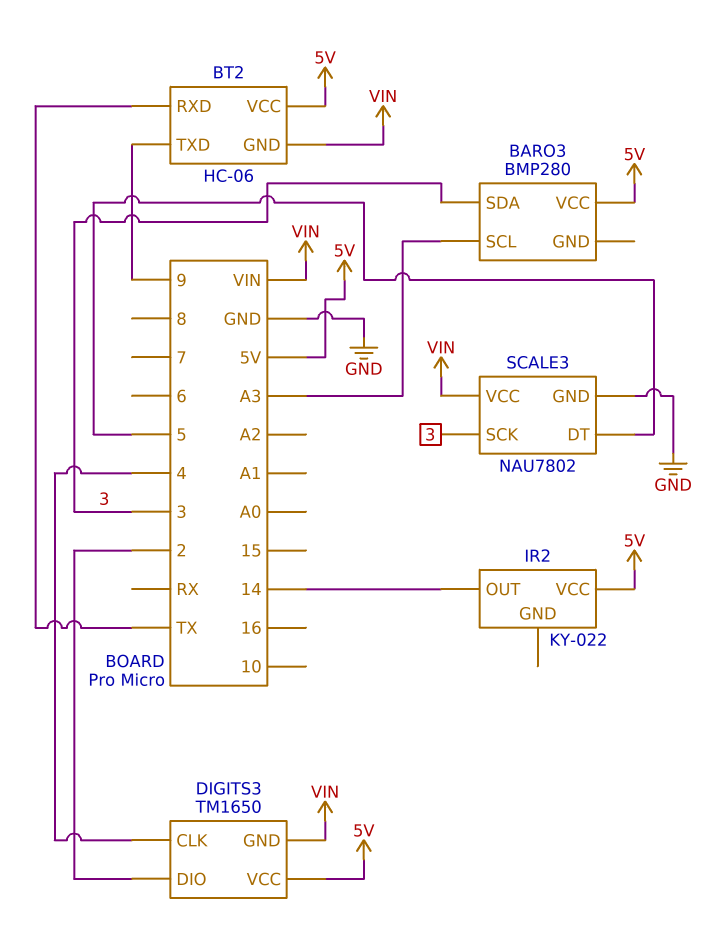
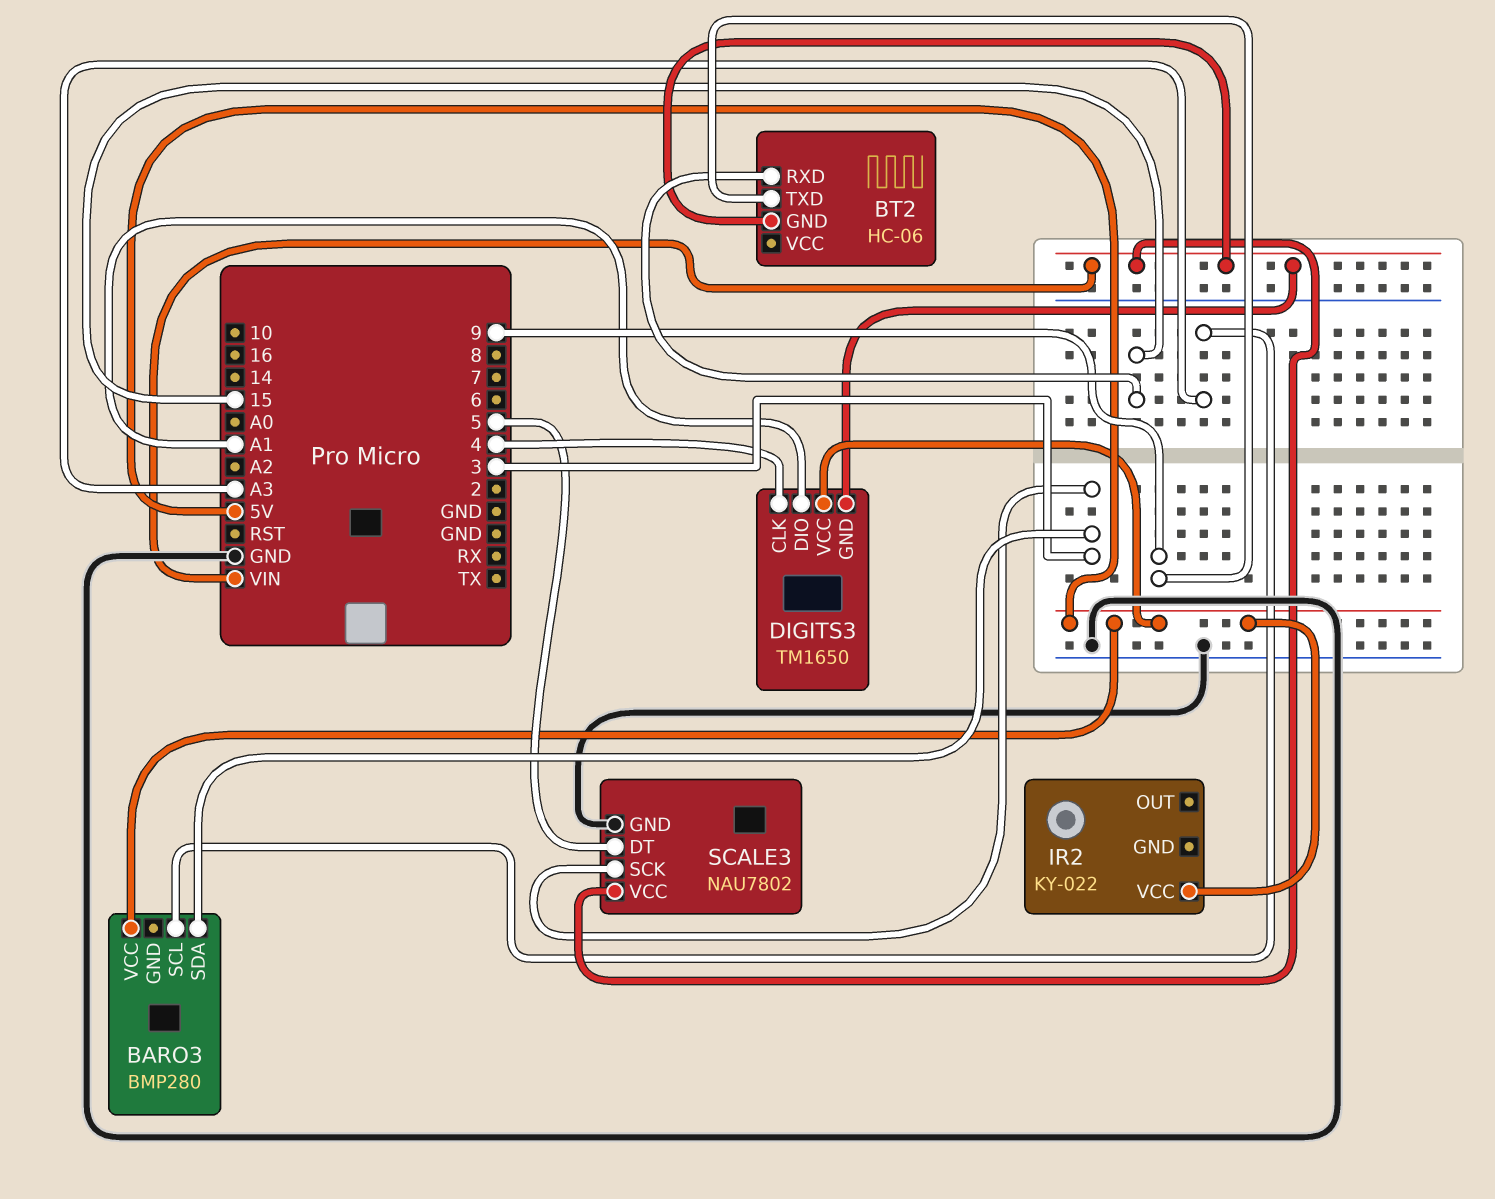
BT2 pin RXD: TX -> 15
BT2 pin VCC: 5V -> none
DIGITS3 pin DIO: 2 -> A1
IR2 pin OUT: 14 -> none

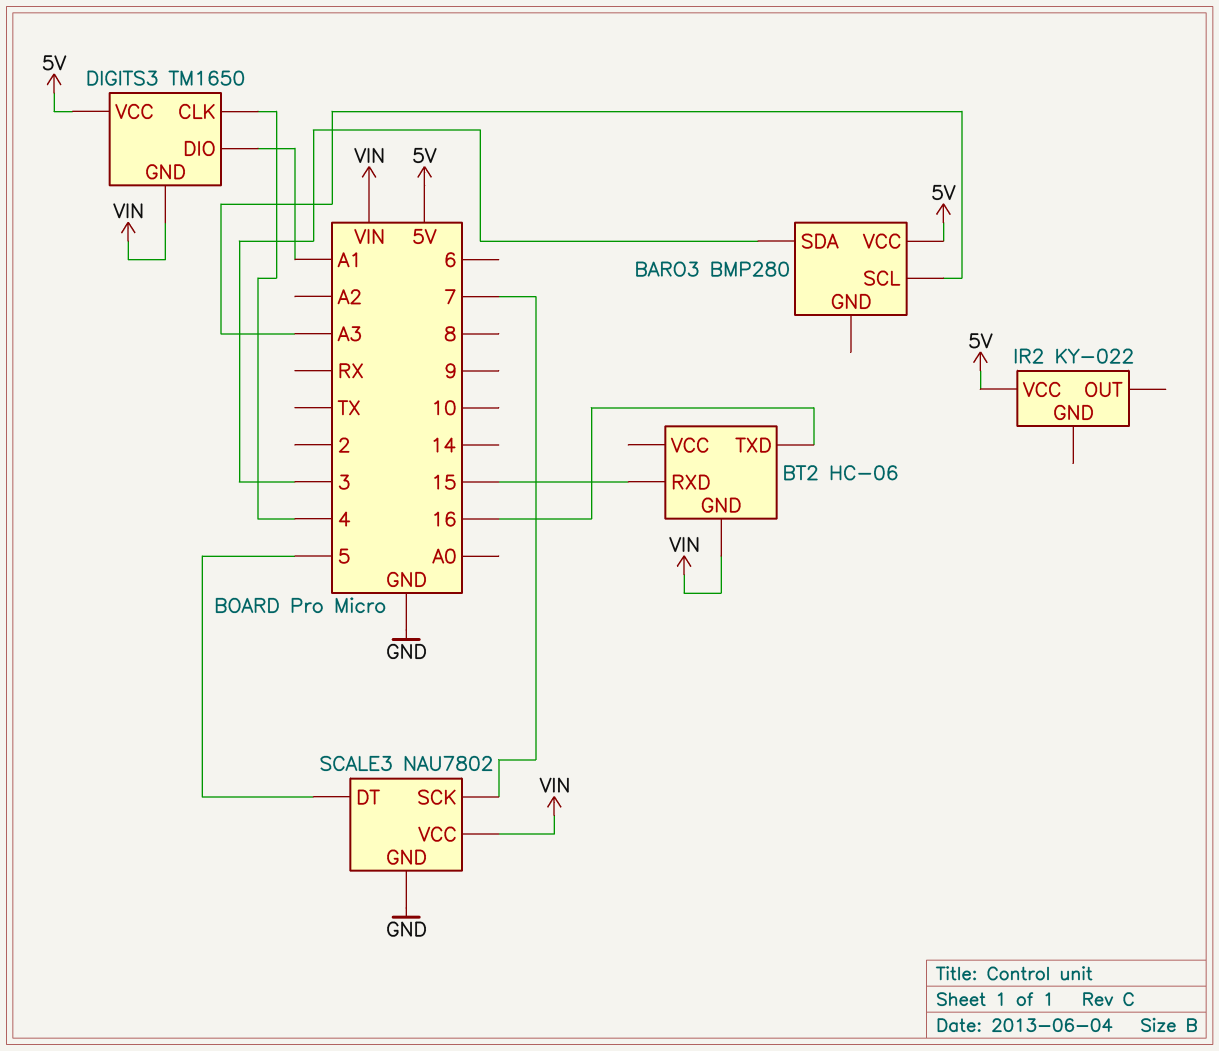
BT2 pin TXD: 9 -> 16
SCALE3 pin SCK: 3 -> 7

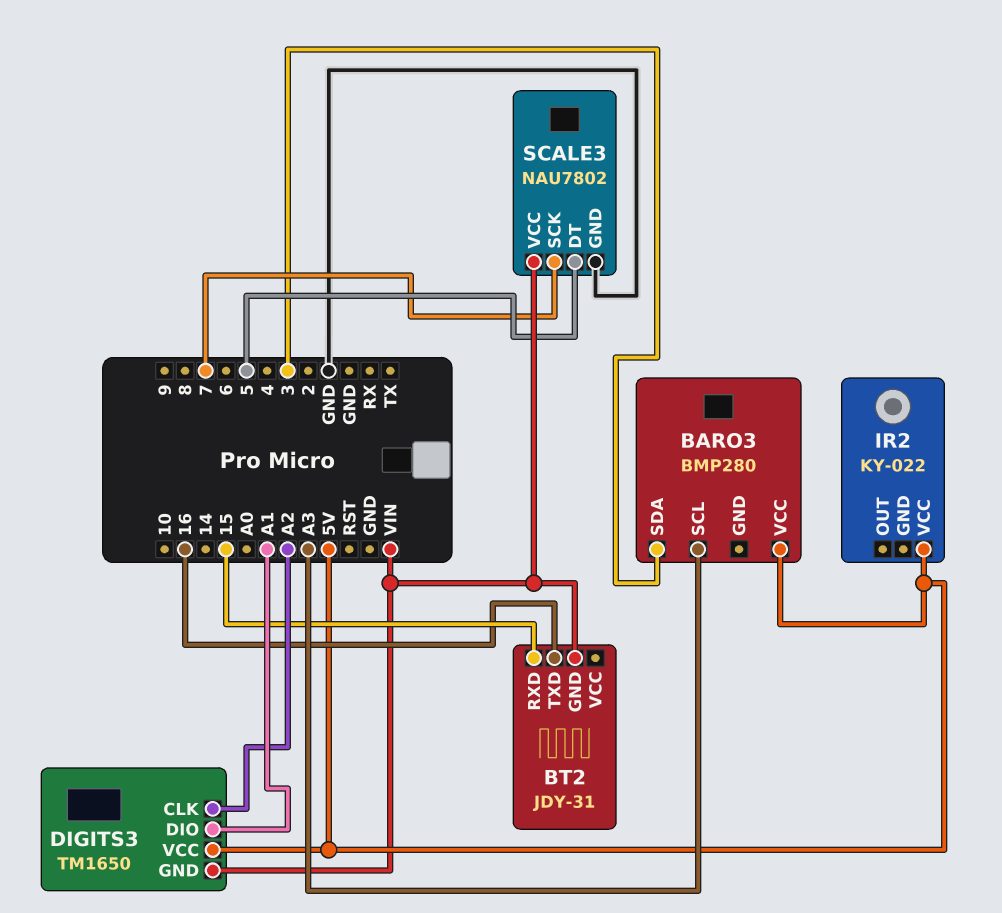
BT2: HC-06 -> JDY-31
DIGITS3 pin CLK: 4 -> A2

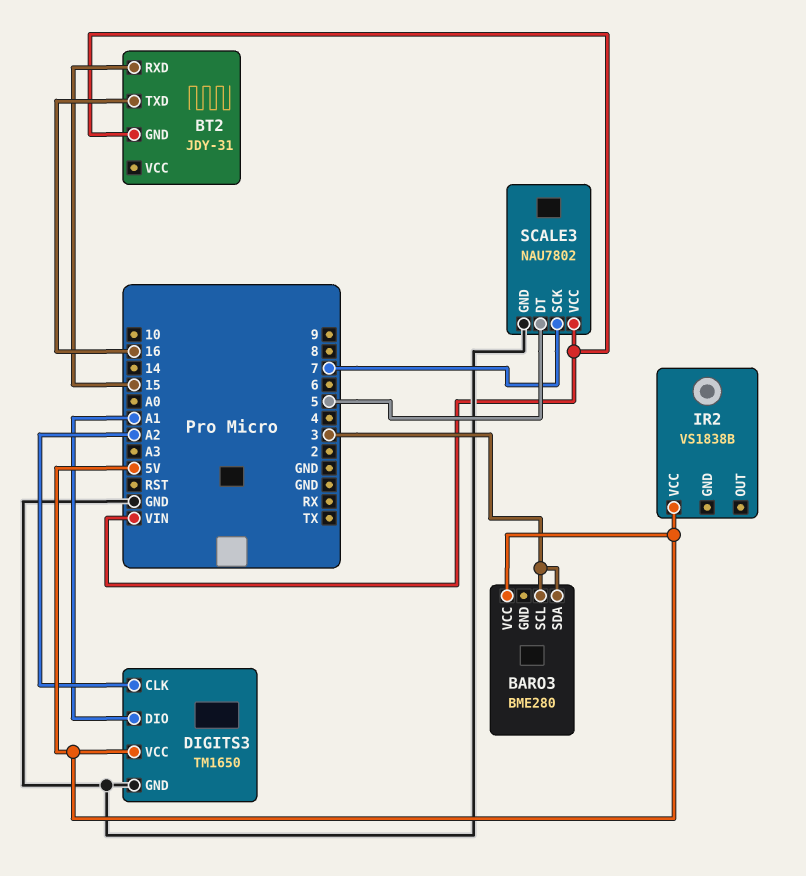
BARO3: BMP280 -> BME280
BARO3 pin SCL: A3 -> 3
DIGITS3 pin GND: VIN -> GND
IR2: KY-022 -> VS1838B

